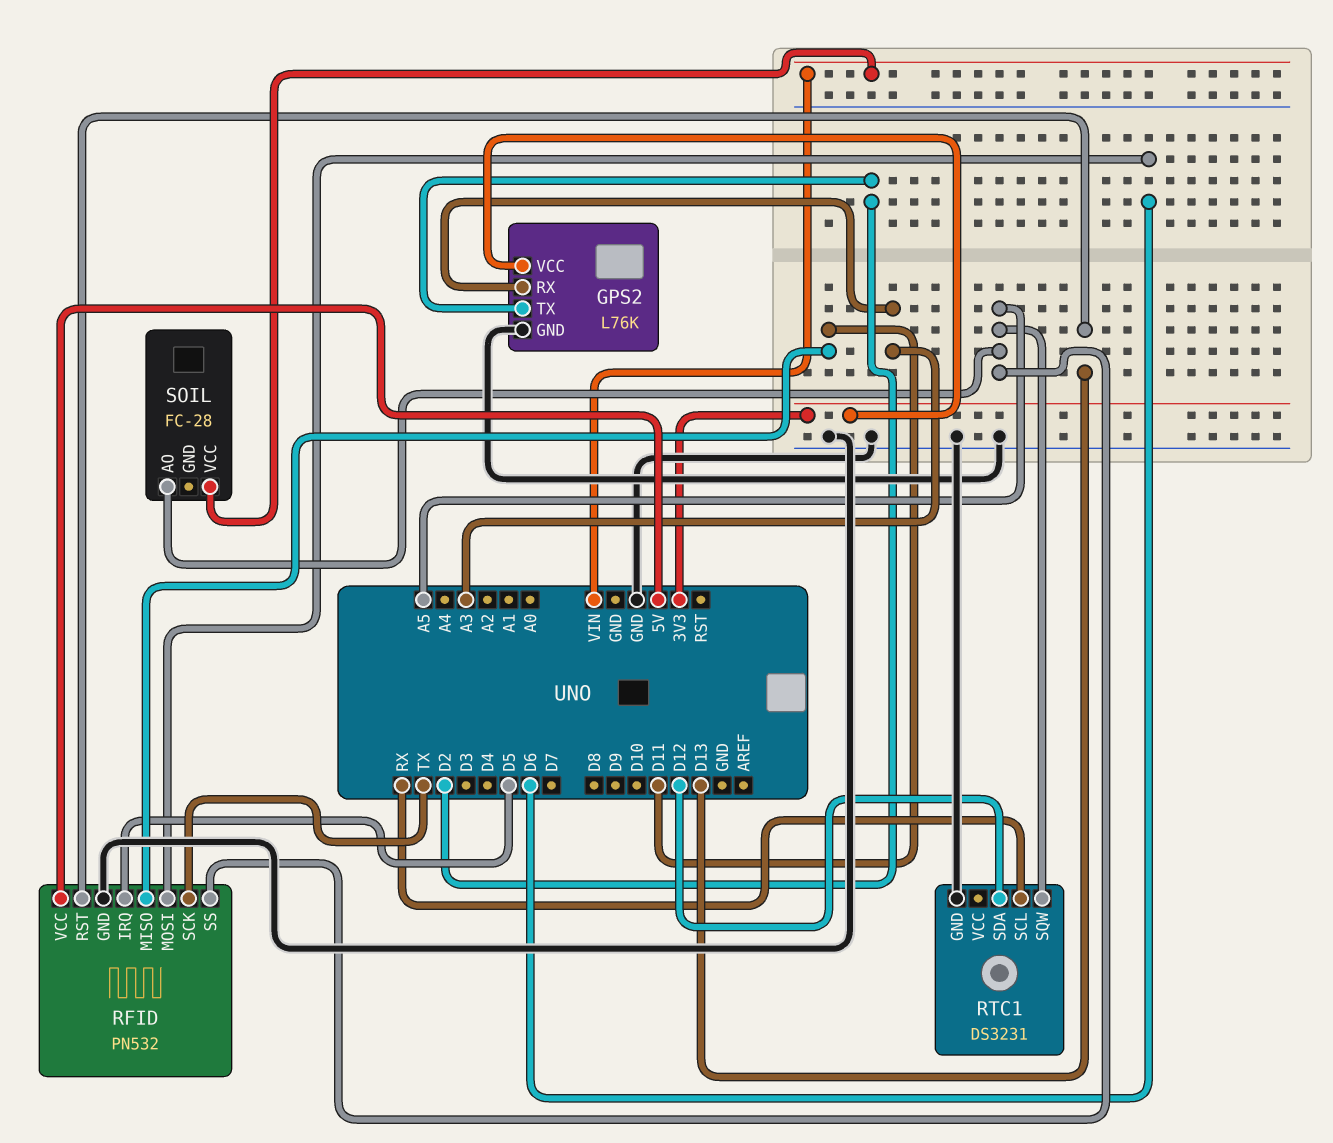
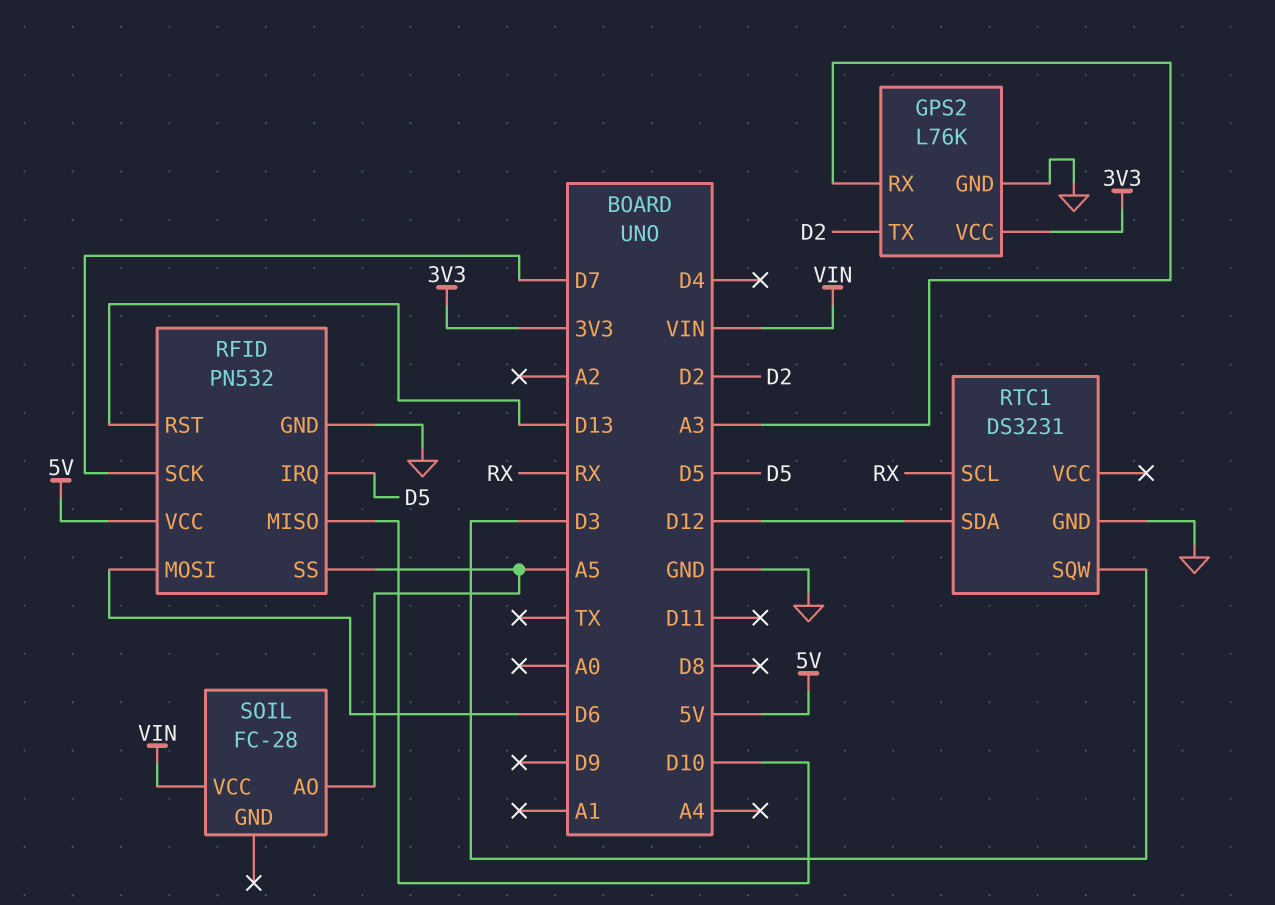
RFID pin MISO: D11 -> D10
RFID pin SCK: TX -> D7
RTC1 pin SQW: A5 -> D3

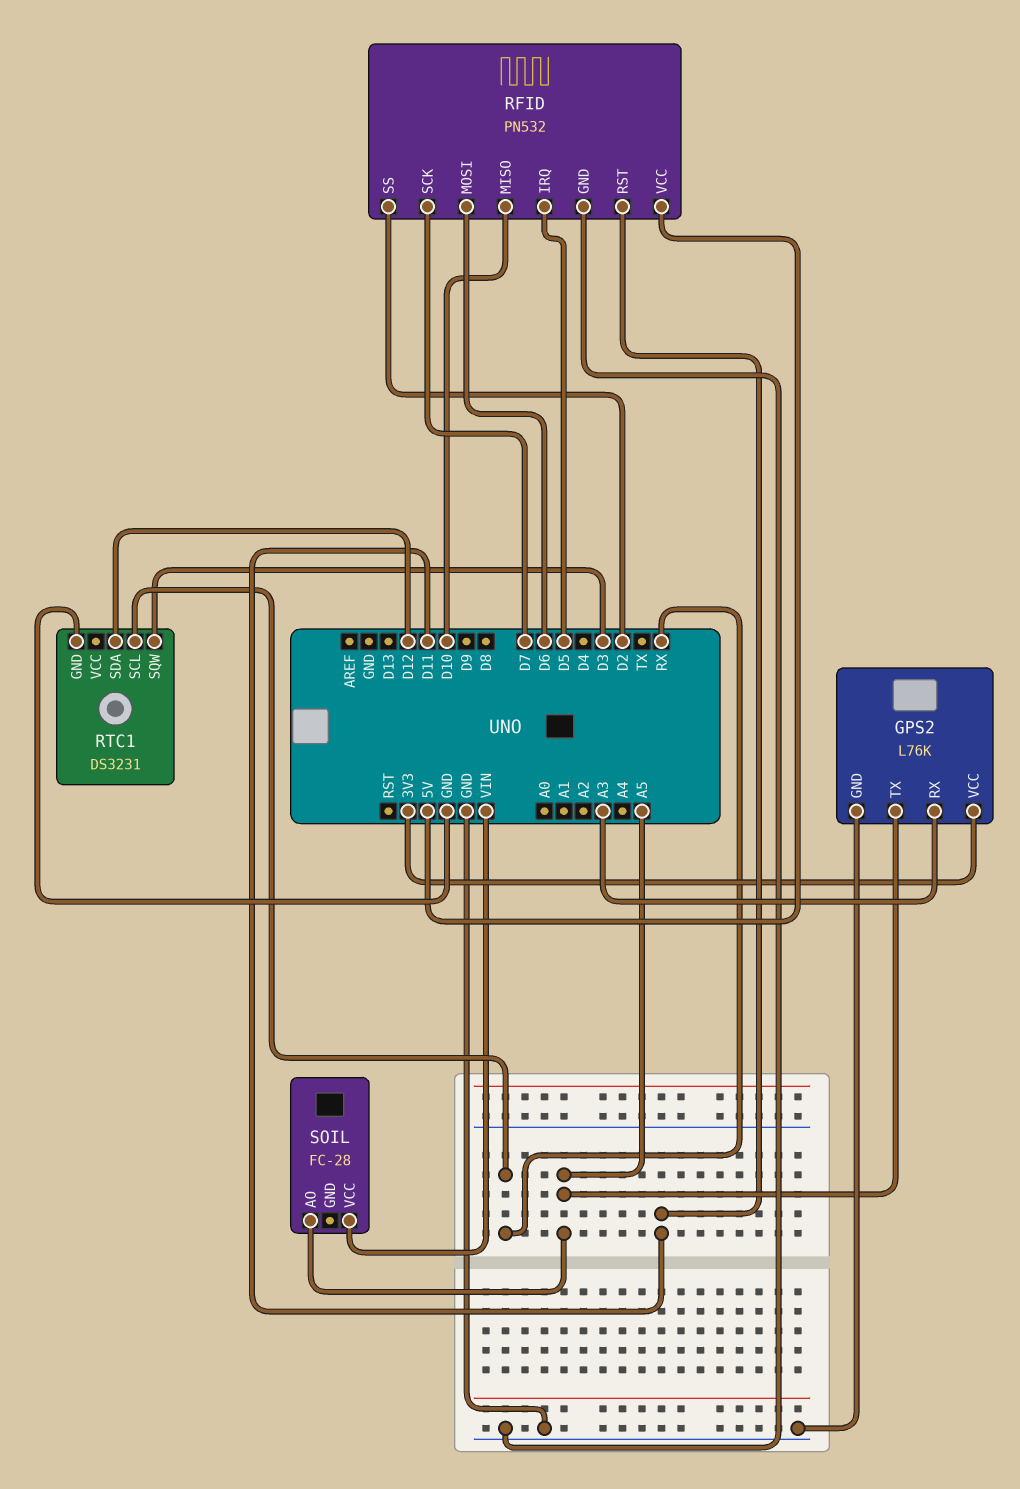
GPS2 pin TX: D2 -> A5
RFID pin RST: D13 -> D11
RFID pin SS: A5 -> D2

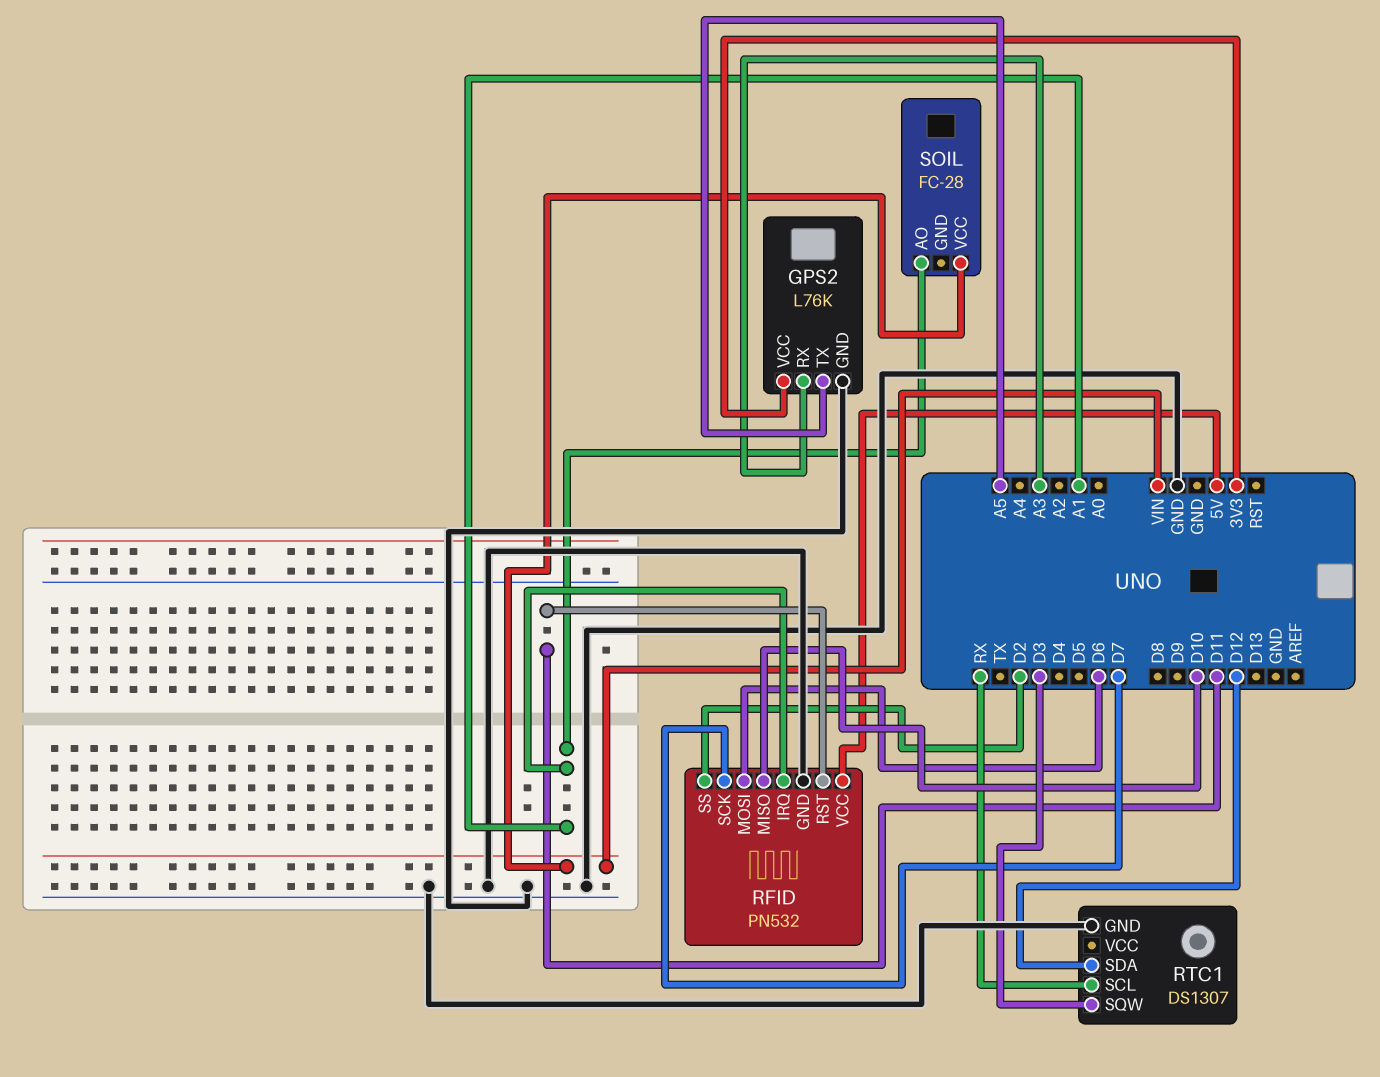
RFID pin IRQ: D5 -> A1
RTC1: DS3231 -> DS1307
SOIL pin AO: A5 -> A1

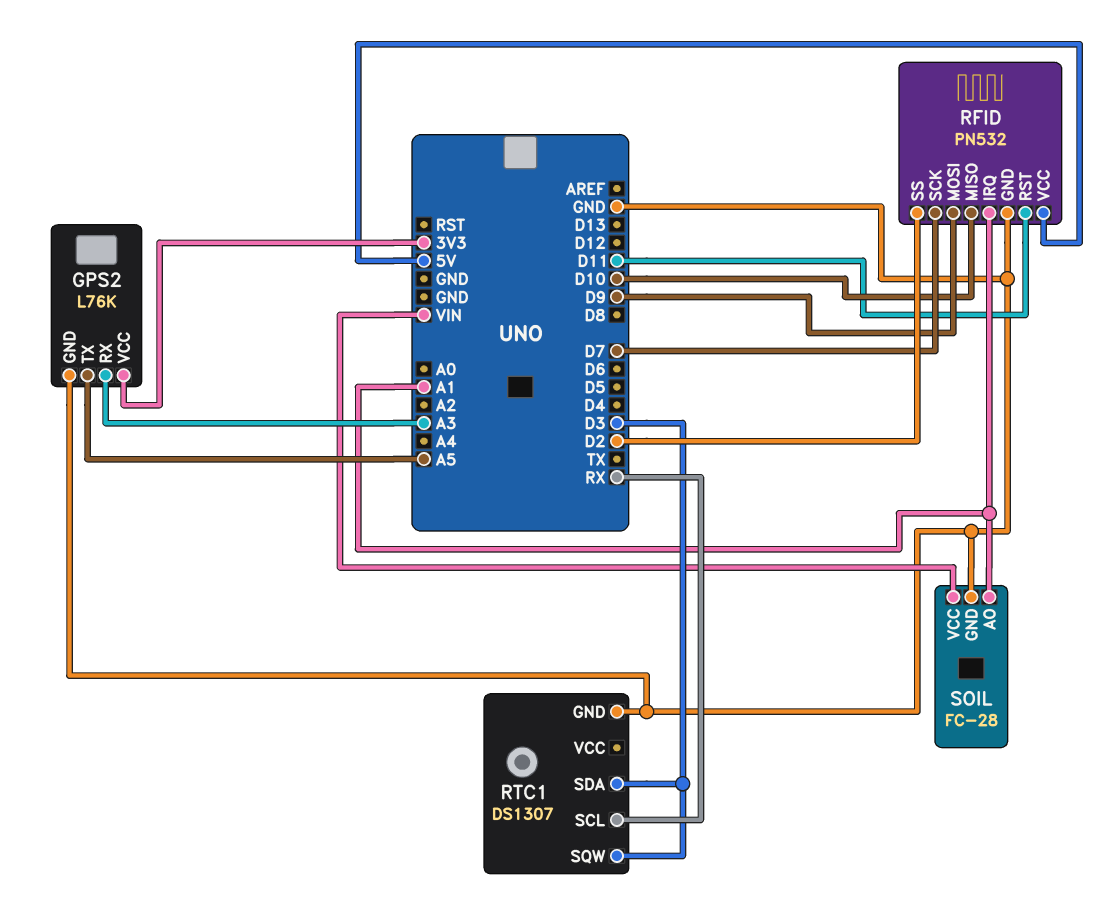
RFID pin MOSI: D6 -> D9
RTC1 pin SDA: D12 -> D3
SOIL pin GND: none -> GND

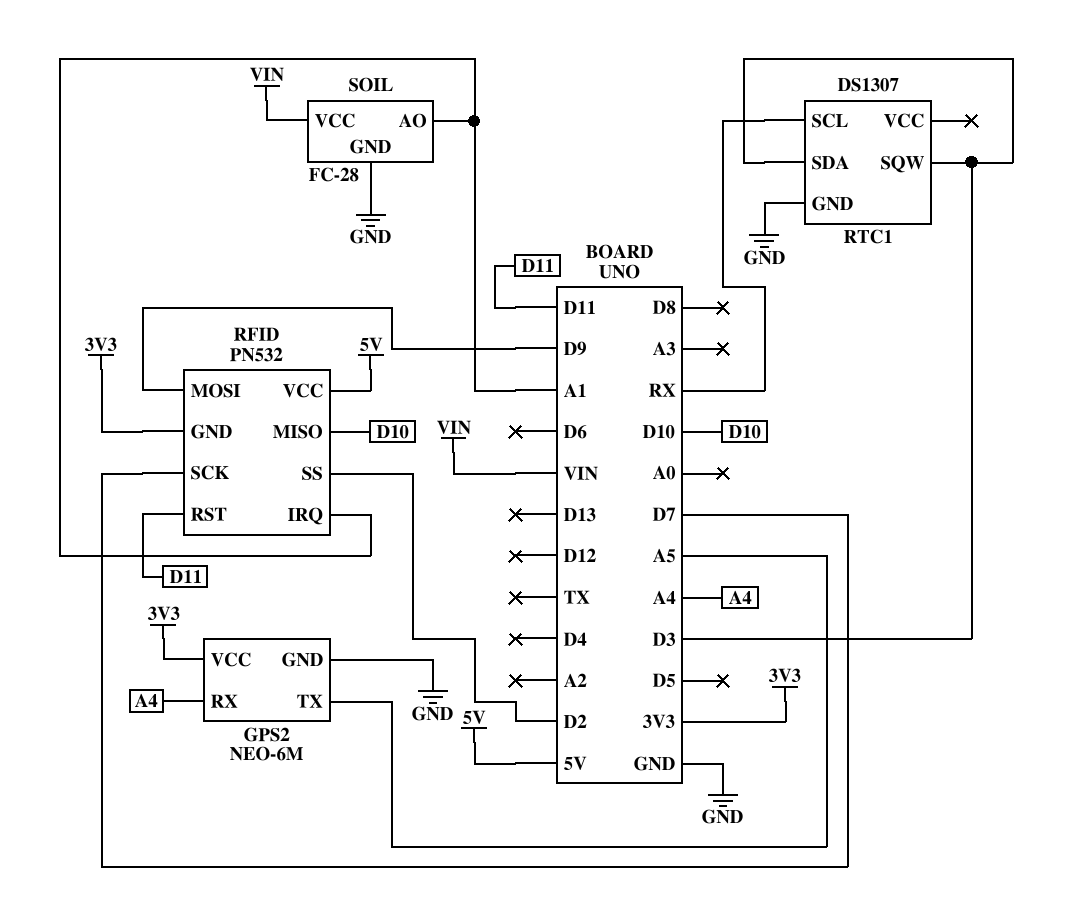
GPS2: L76K -> NEO-6M
GPS2 pin RX: A3 -> A4
RFID pin GND: GND -> 3V3

